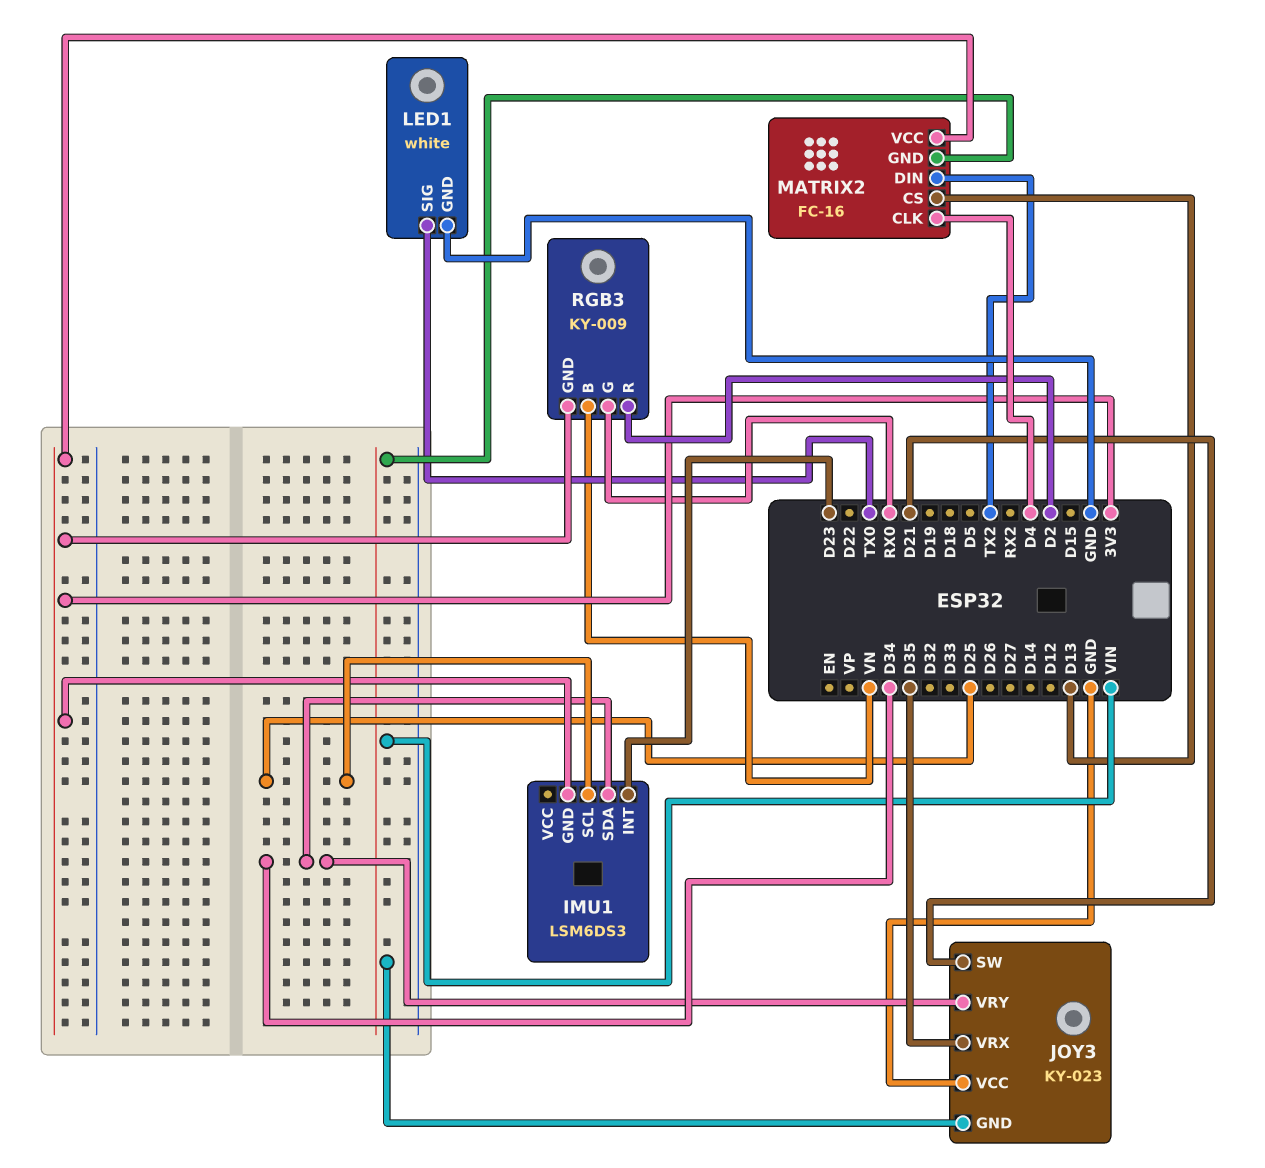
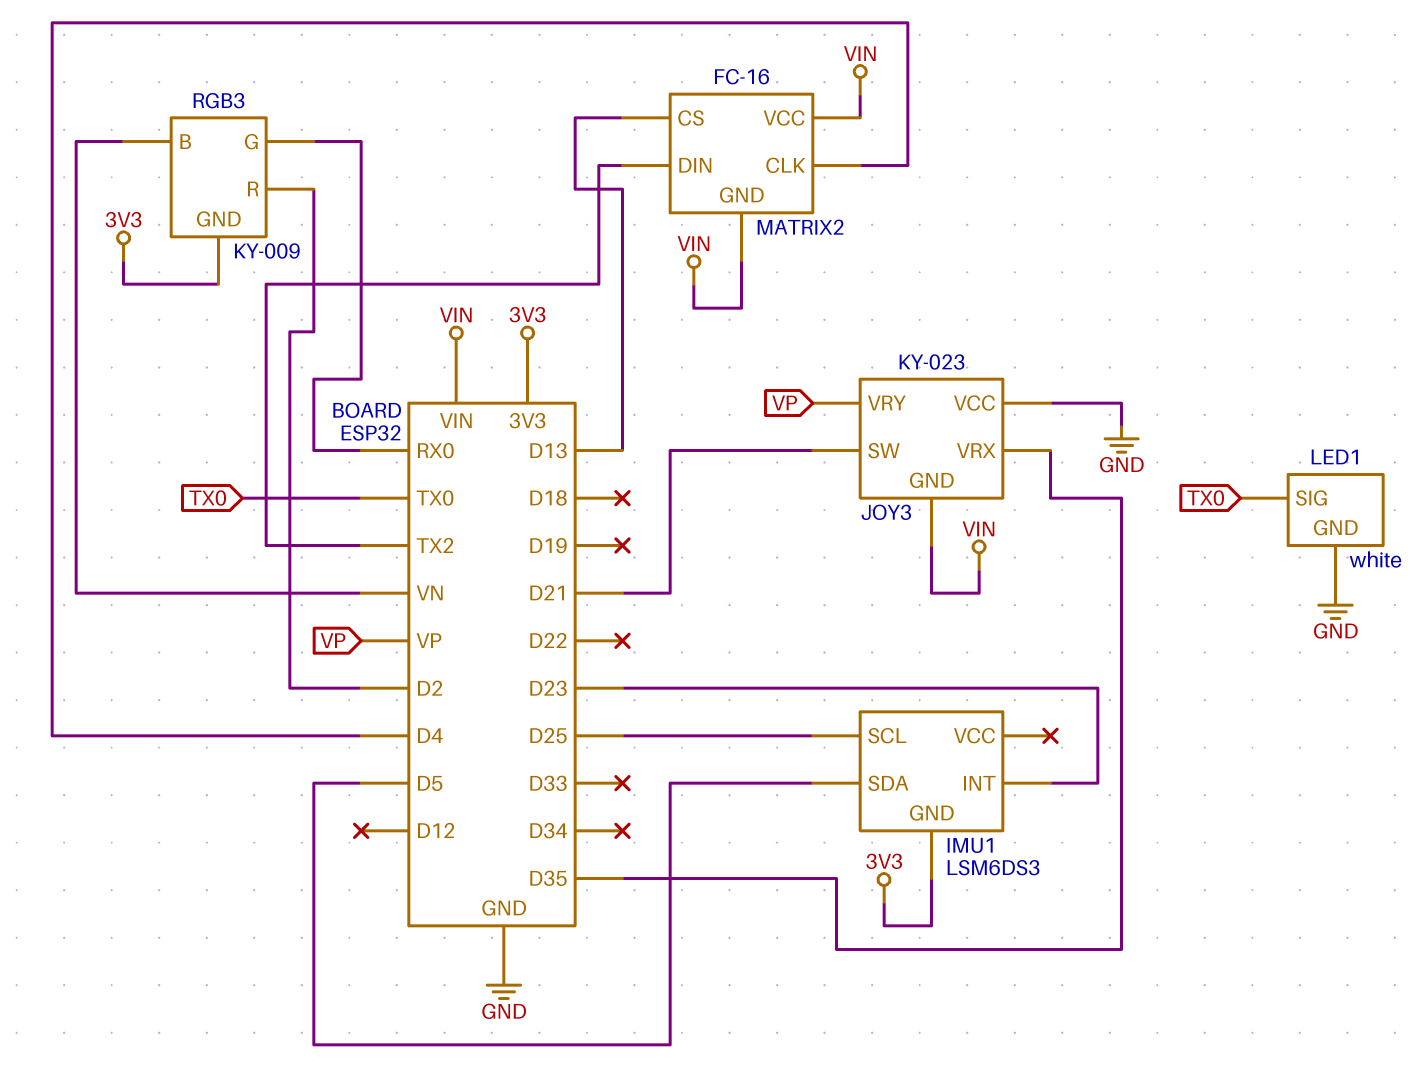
IMU1 pin SDA: D34 -> D5
JOY3 pin VRY: D34 -> VP
MATRIX2 pin VCC: 3V3 -> VIN

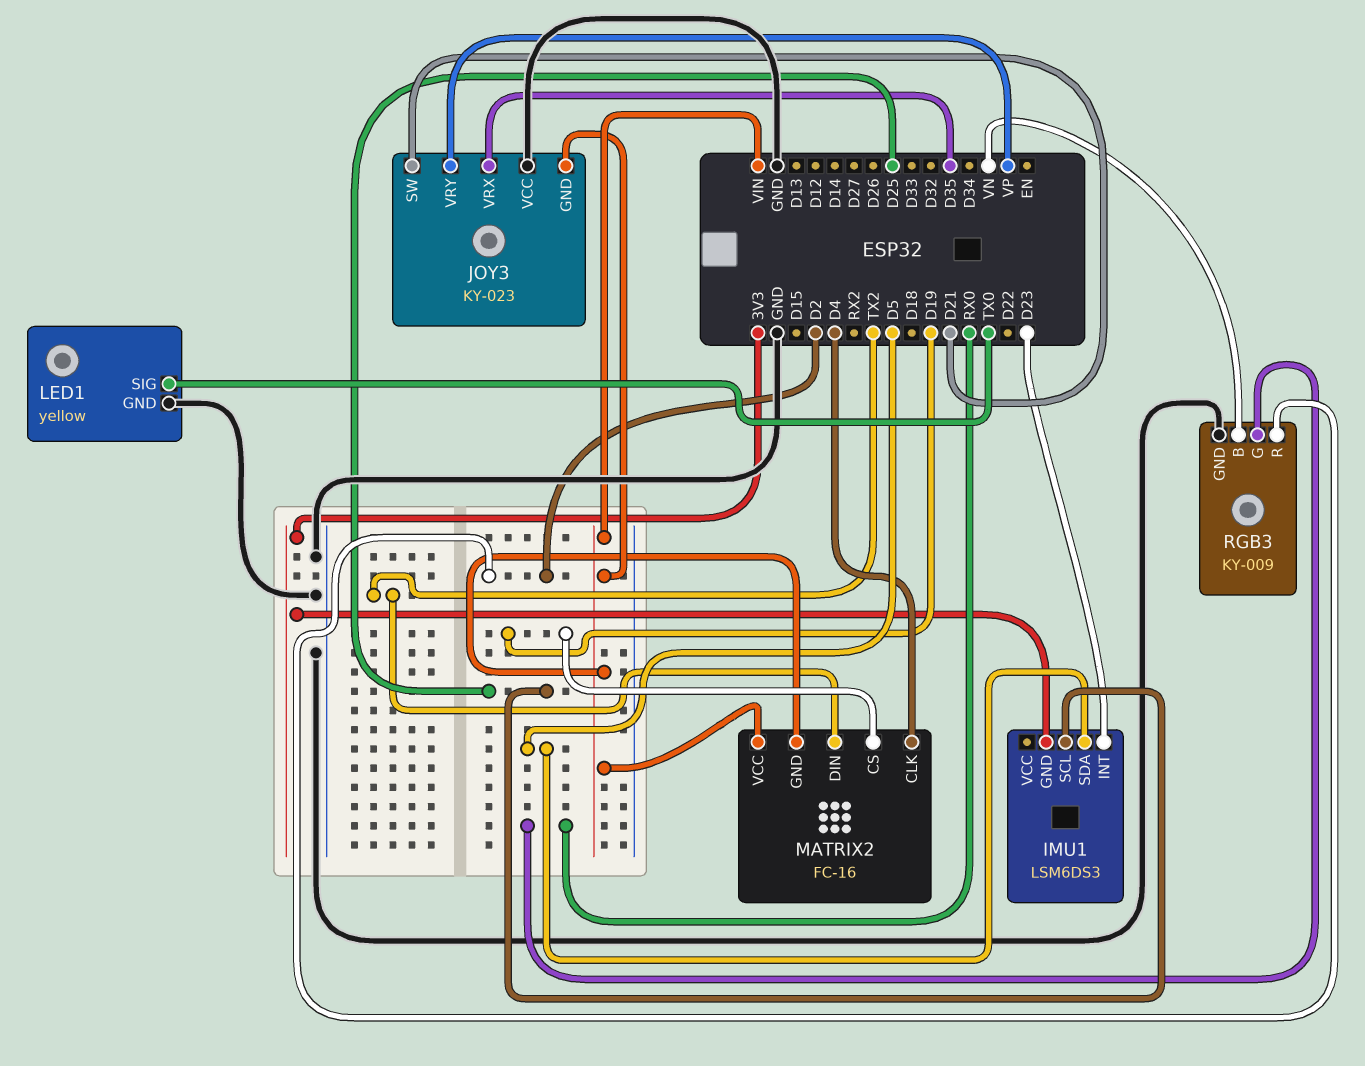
LED1: white -> yellow
MATRIX2 pin CS: D13 -> D19
RGB3 pin GND: 3V3 -> GND

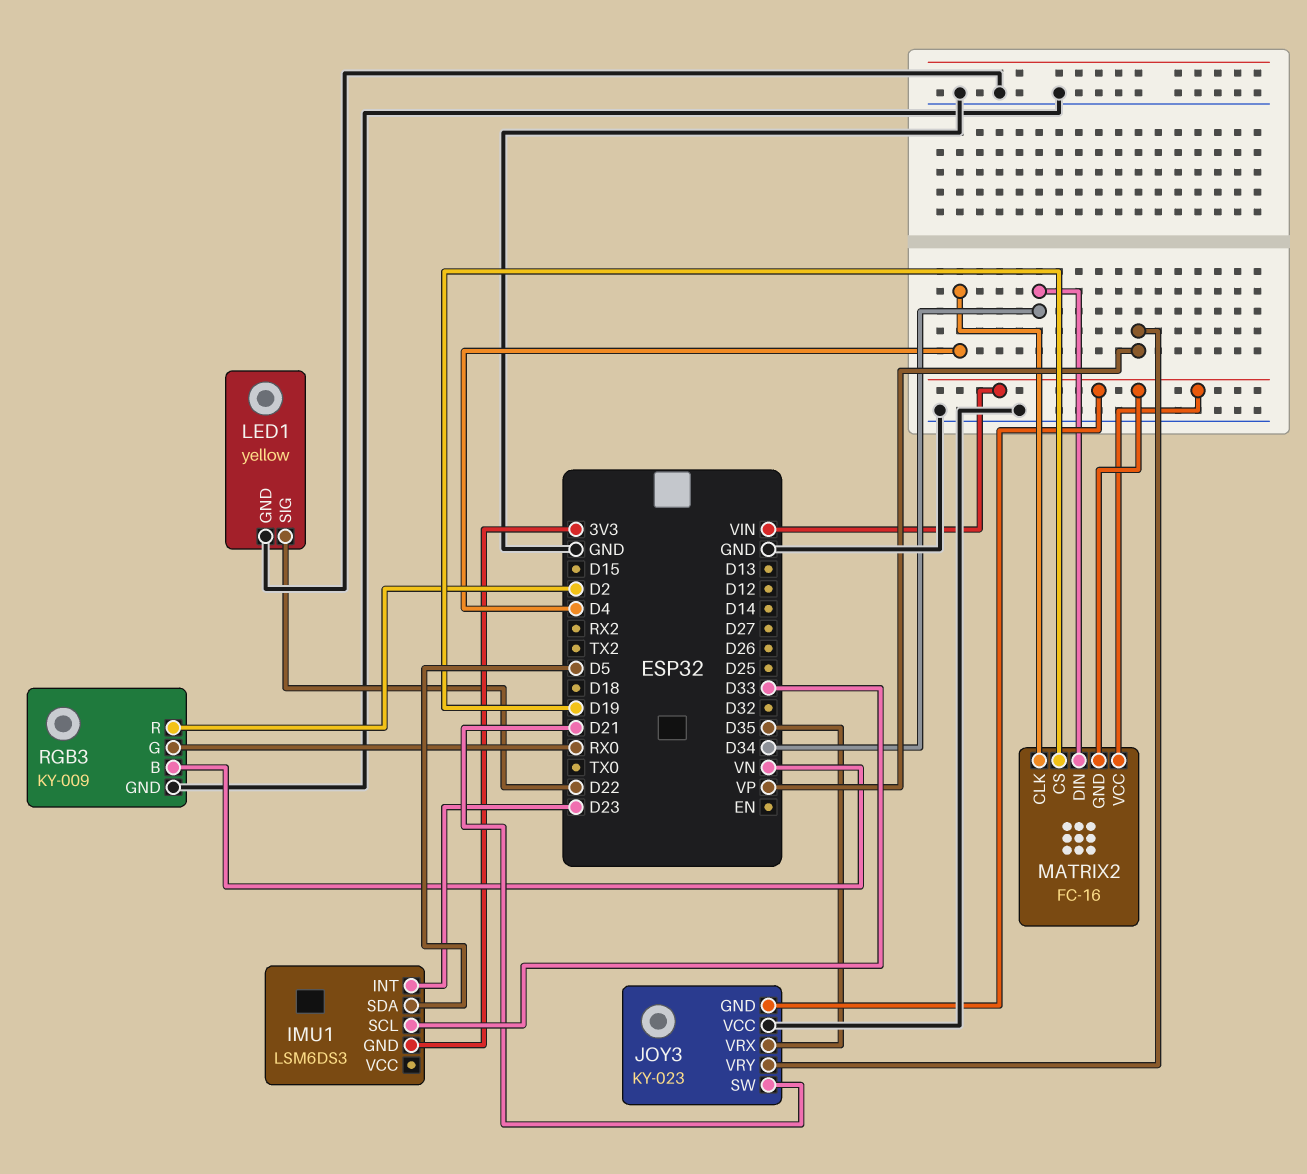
IMU1 pin SCL: D25 -> D33
LED1 pin SIG: TX0 -> D22
MATRIX2 pin DIN: TX2 -> D34

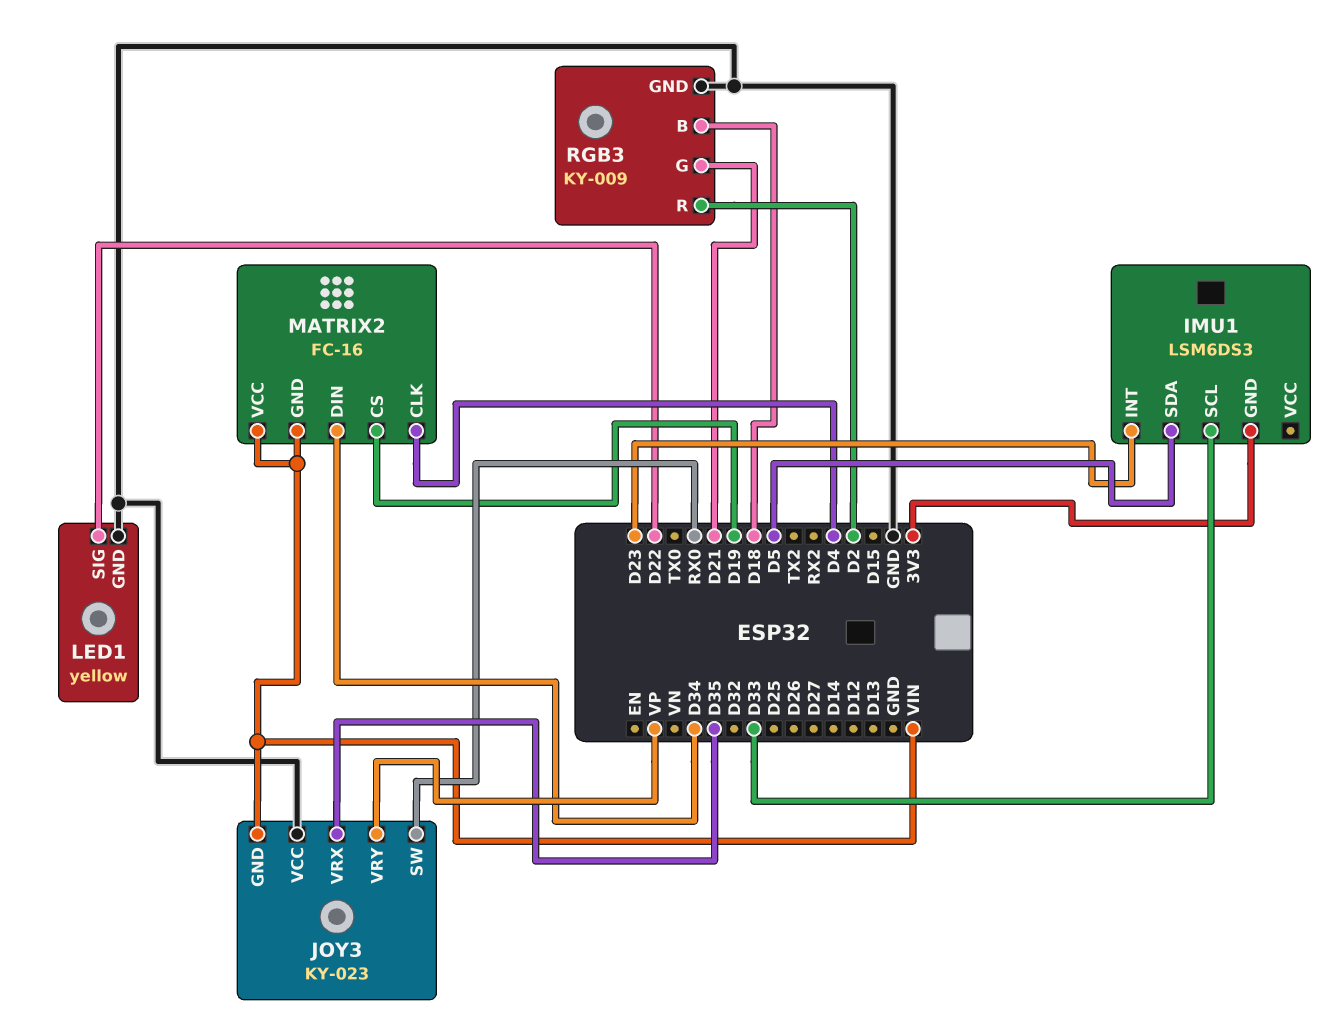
JOY3 pin SW: D21 -> RX0
RGB3 pin B: VN -> D18
RGB3 pin G: RX0 -> D21

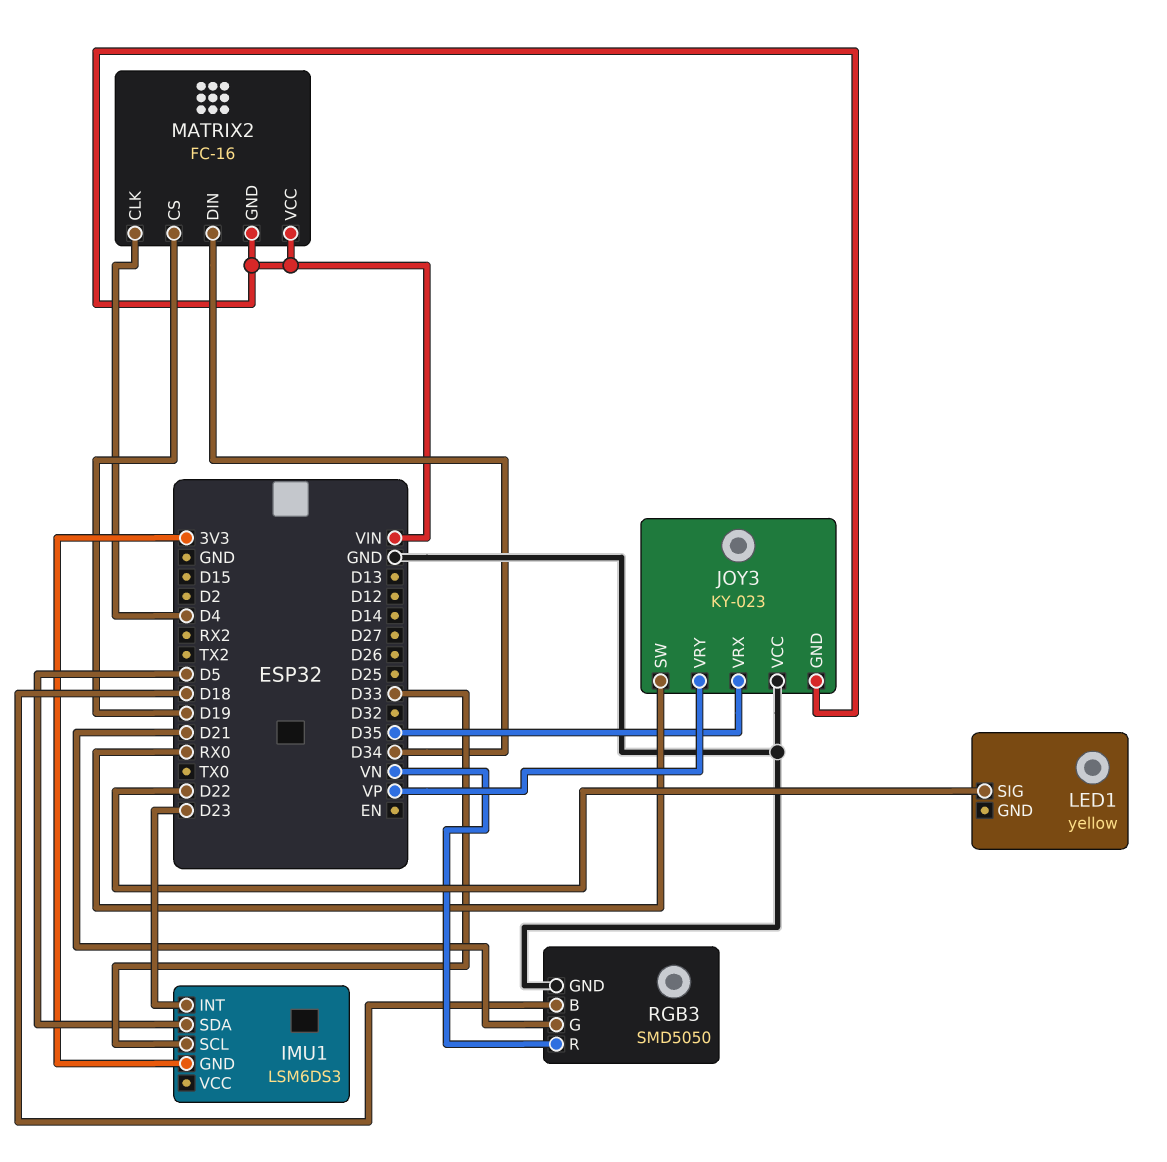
LED1 pin GND: GND -> none
RGB3: KY-009 -> SMD5050
RGB3 pin R: D2 -> VN

